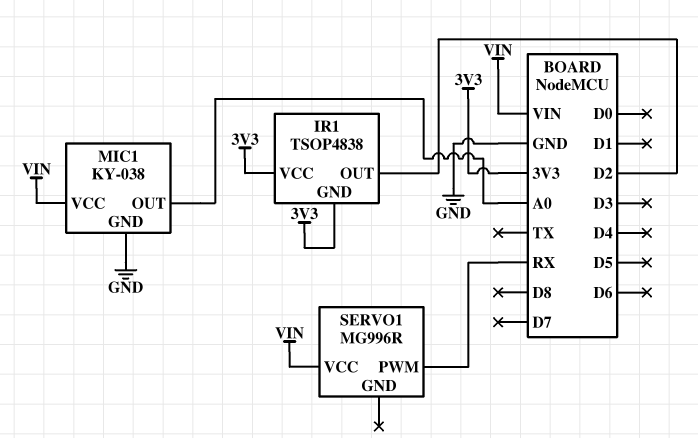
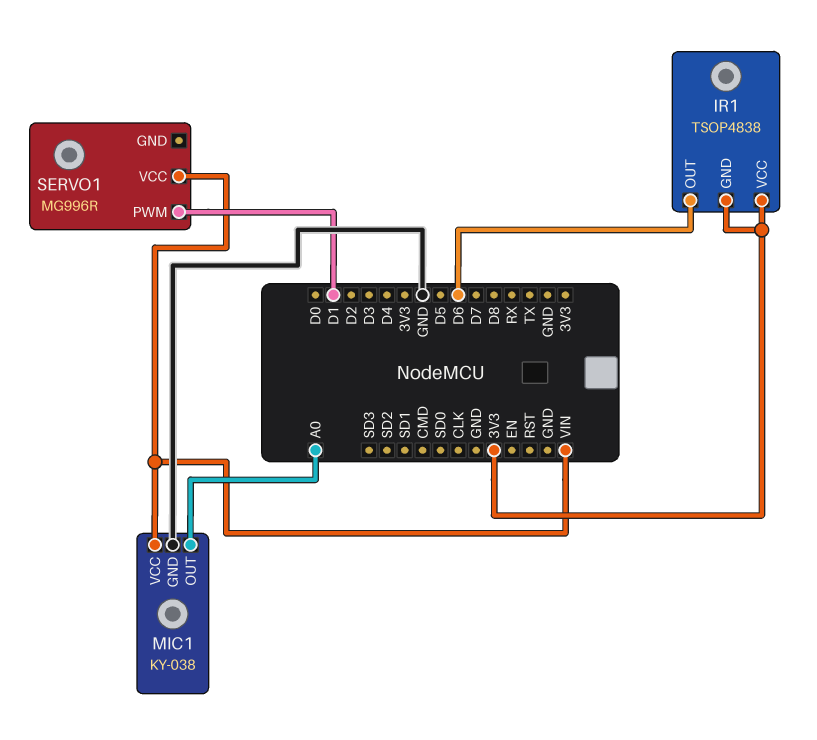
IR1 pin OUT: D2 -> D6
SERVO1 pin PWM: RX -> D1

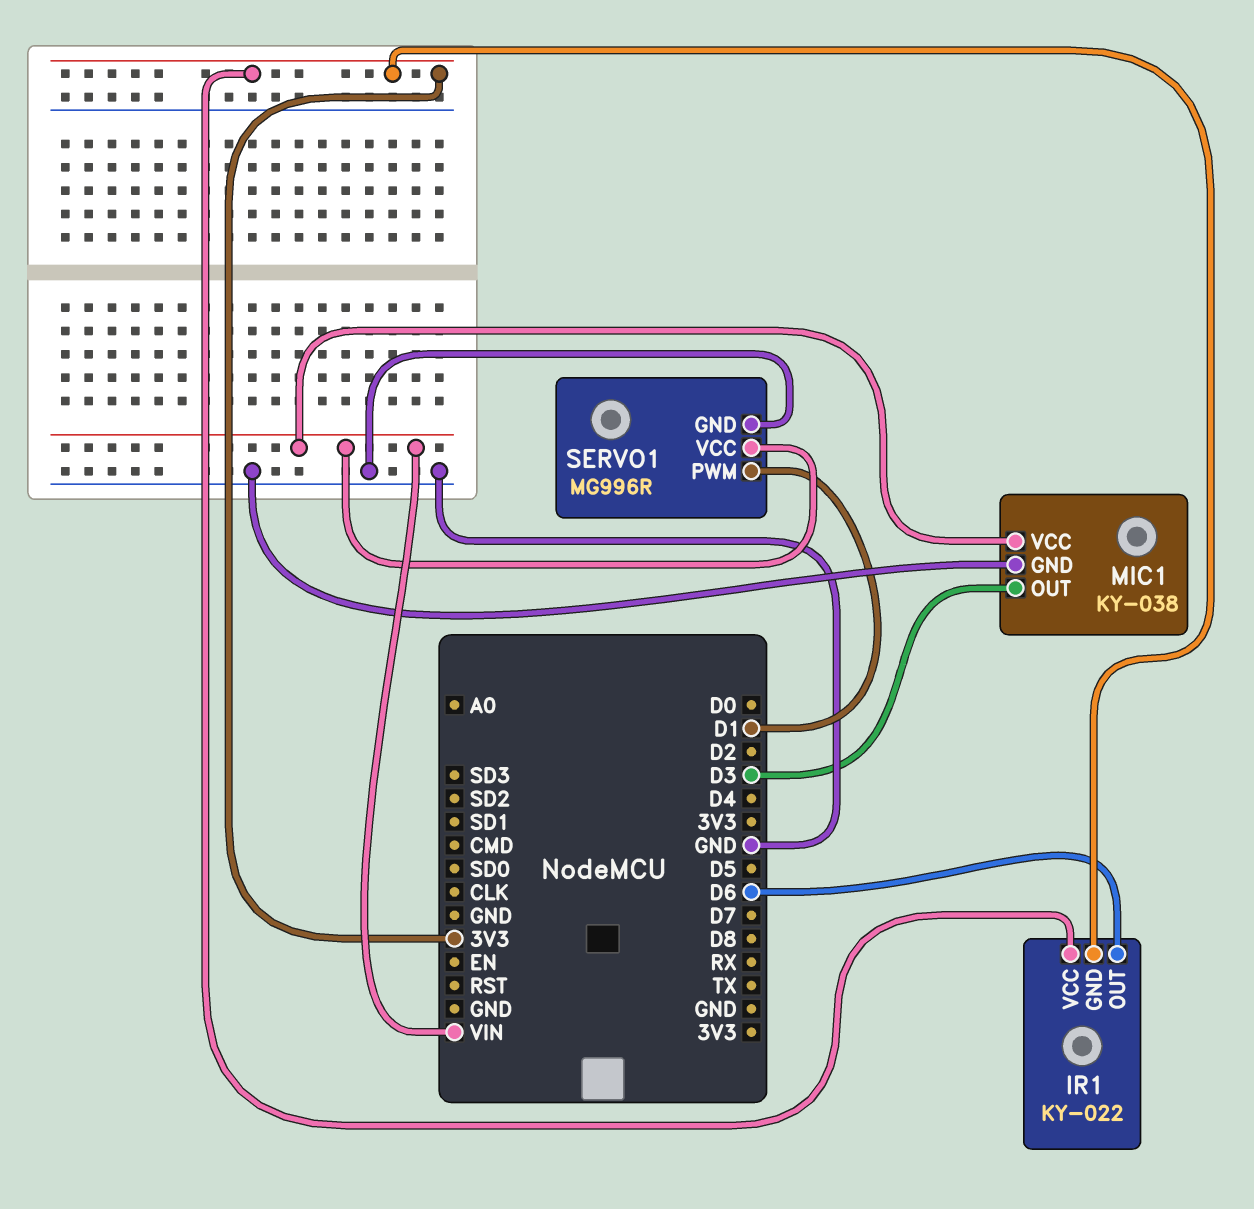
IR1: TSOP4838 -> KY-022
MIC1 pin OUT: A0 -> D3
SERVO1 pin GND: none -> GND

